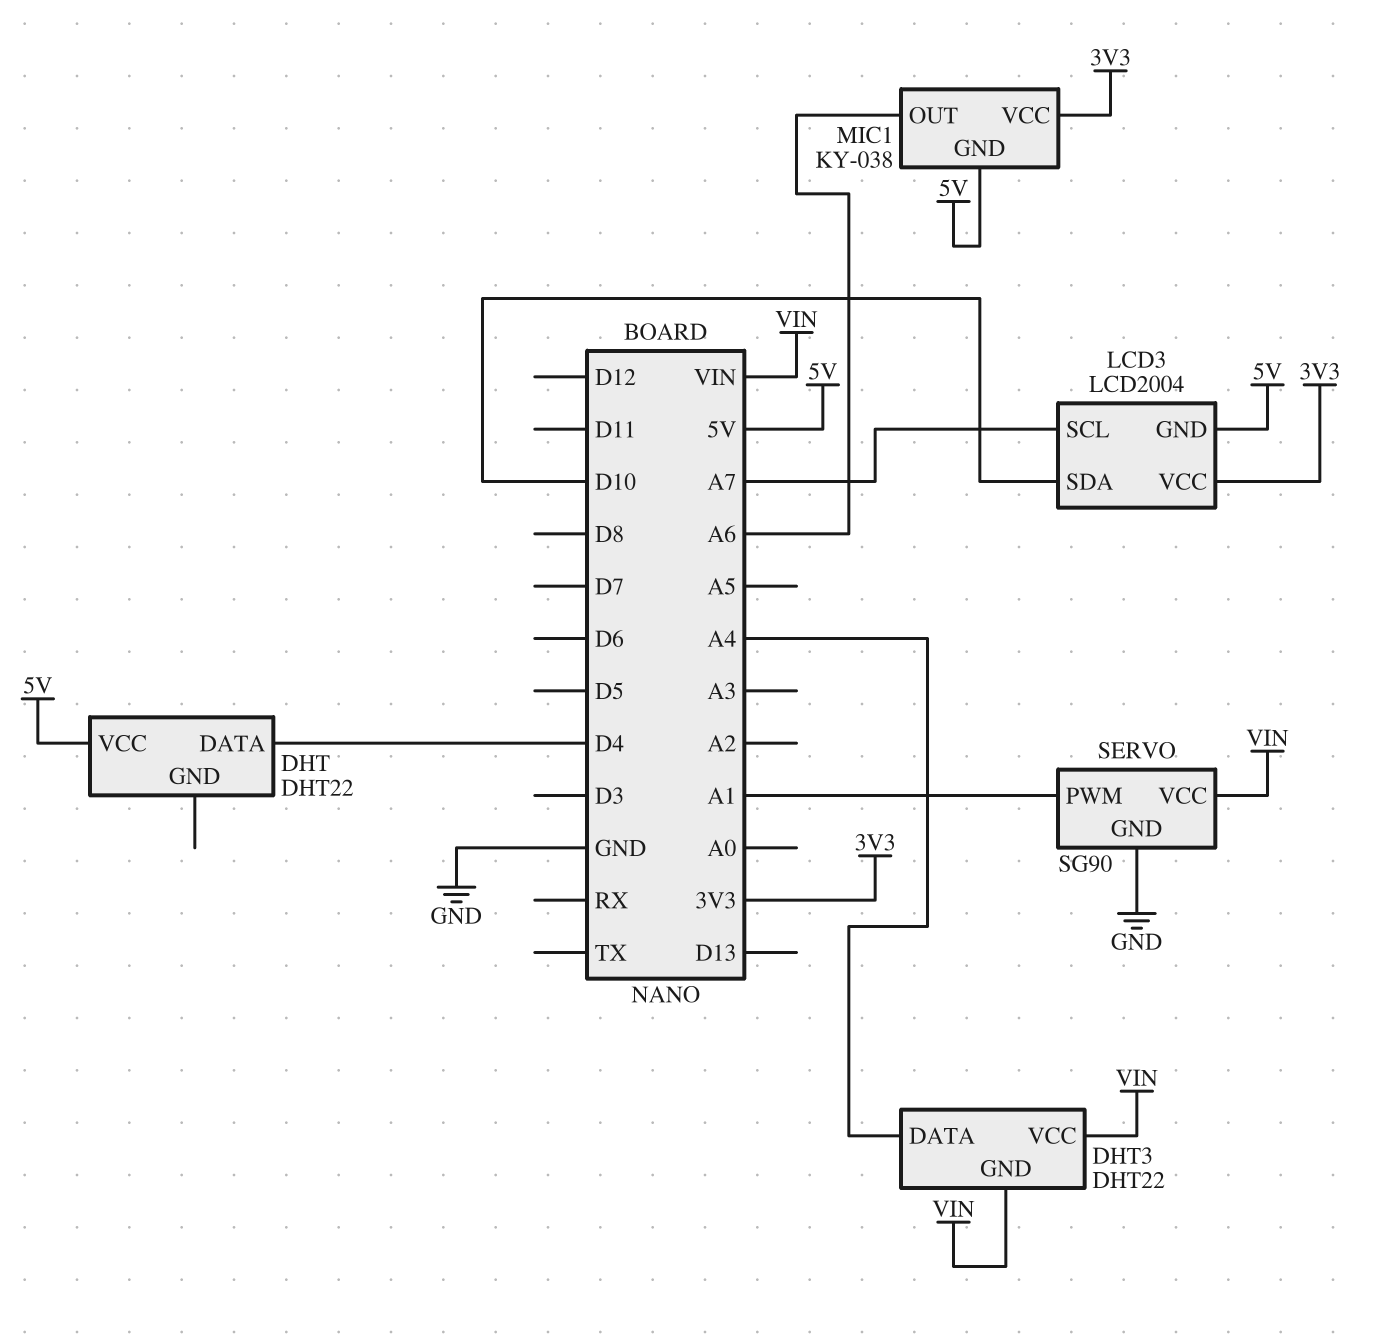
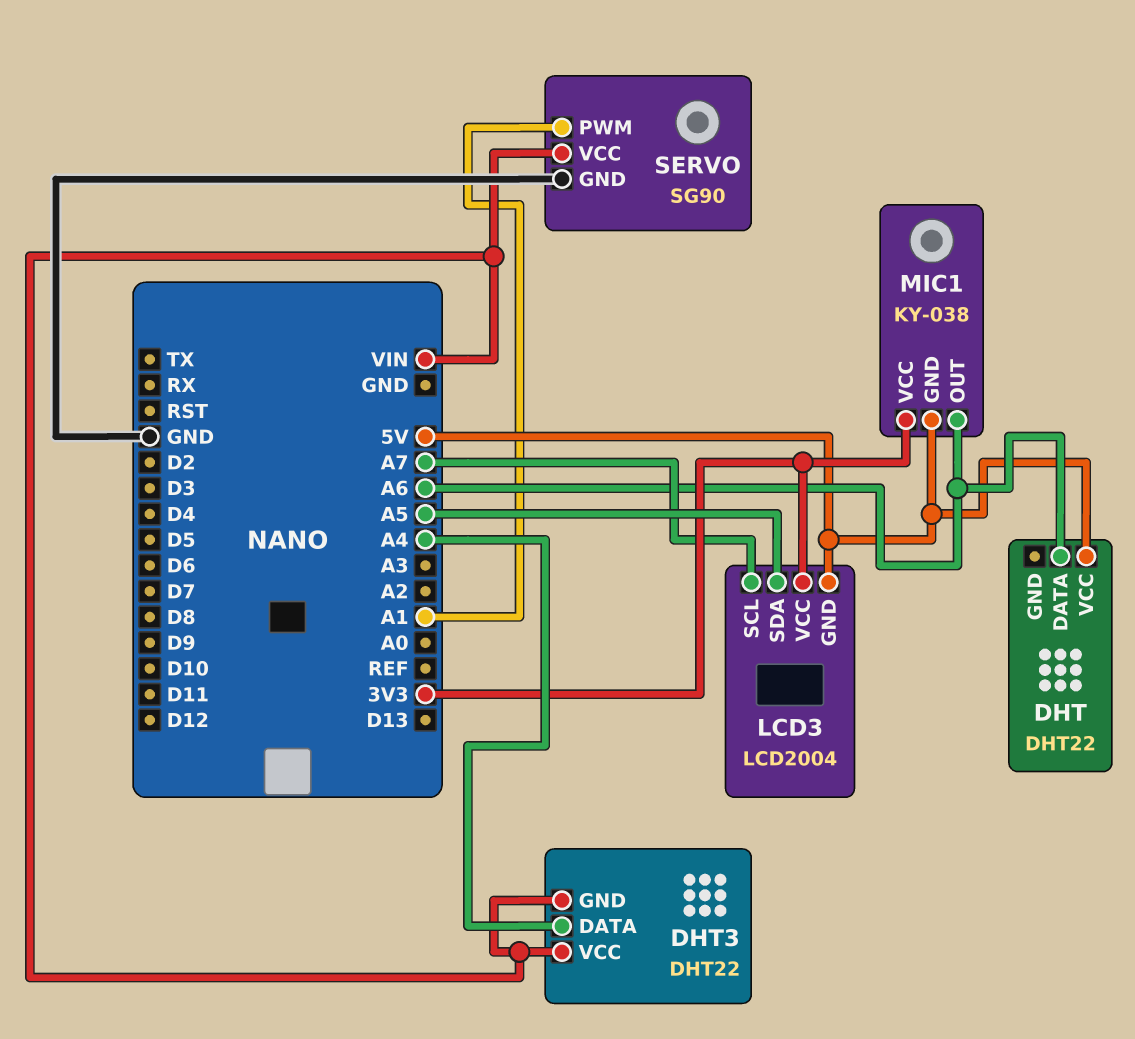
DHT pin DATA: D4 -> A6
LCD3 pin SDA: D10 -> A5

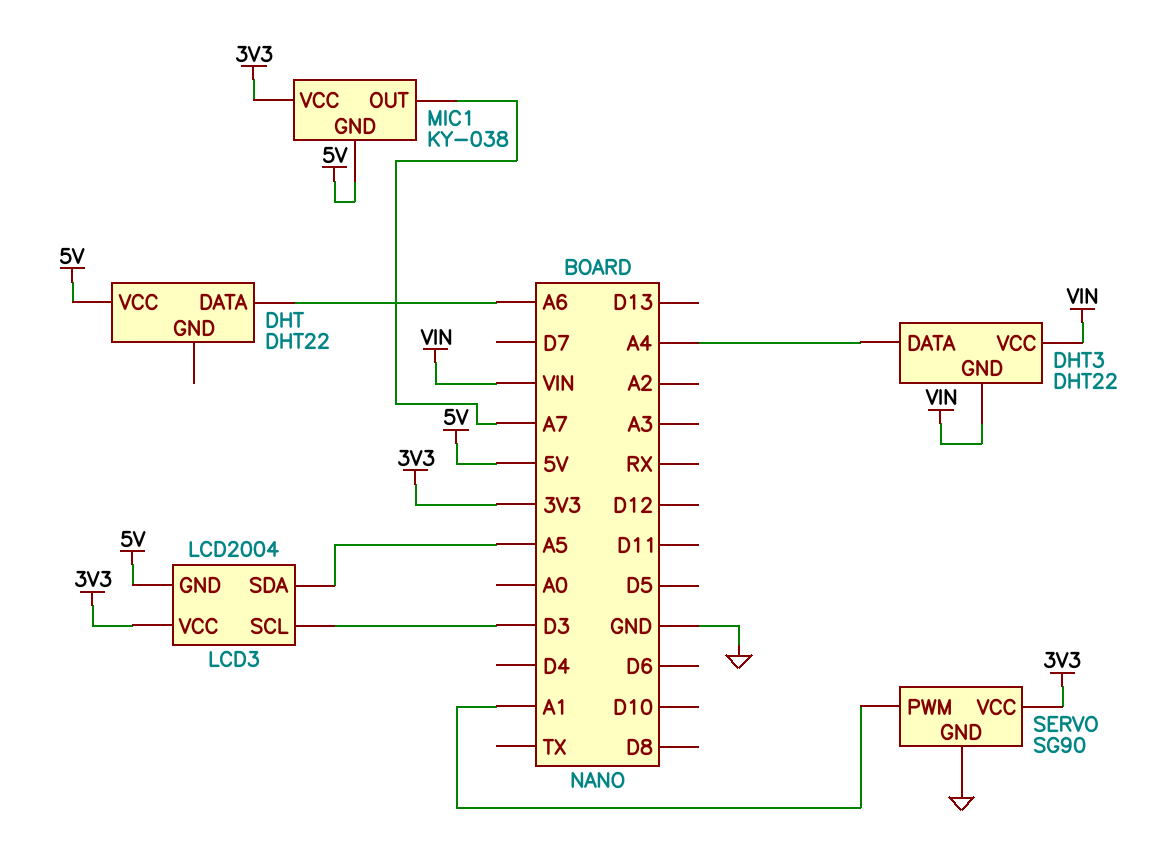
LCD3 pin SCL: A7 -> D3
MIC1 pin OUT: A6 -> A7
SERVO pin VCC: VIN -> 3V3

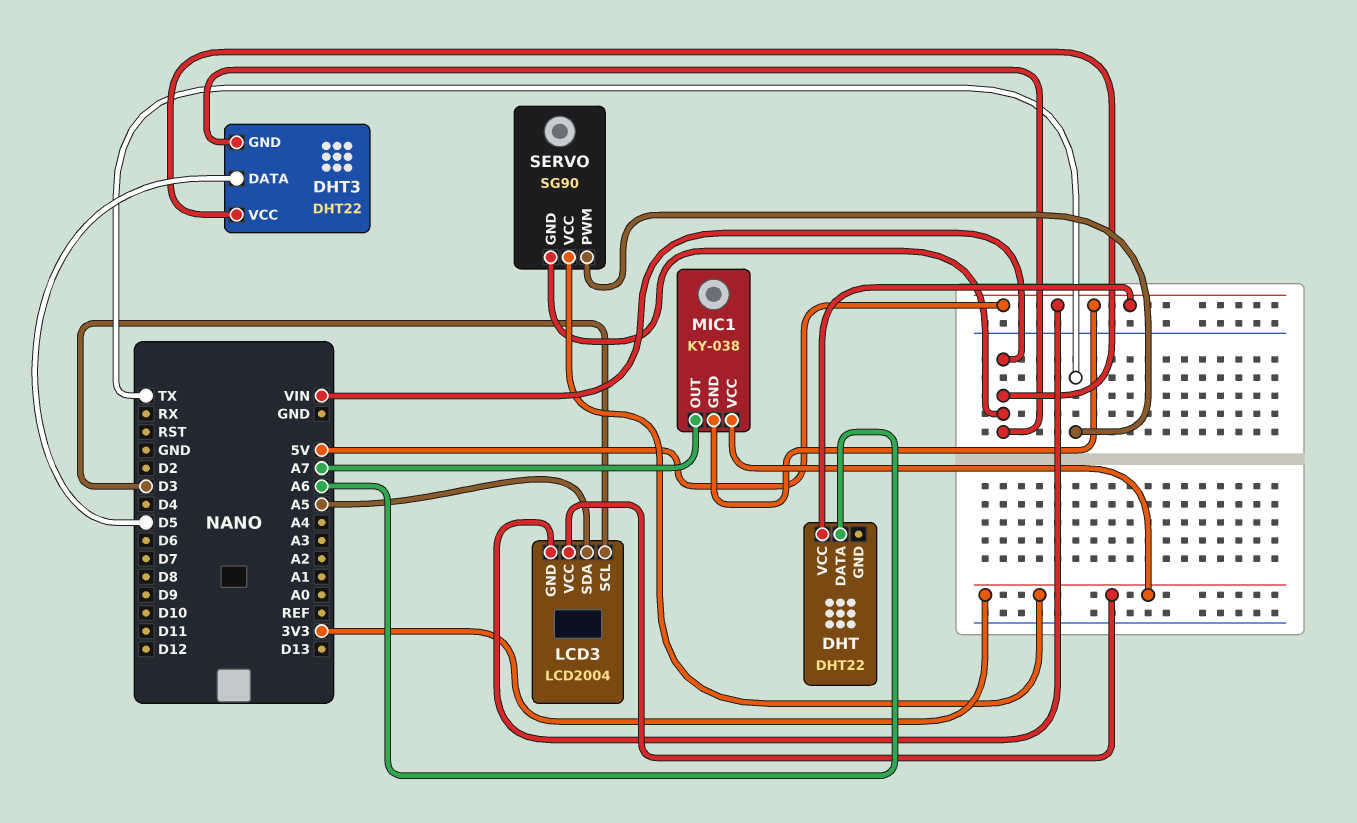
DHT3 pin DATA: A4 -> D5
SERVO pin GND: GND -> VIN
SERVO pin PWM: A1 -> TX

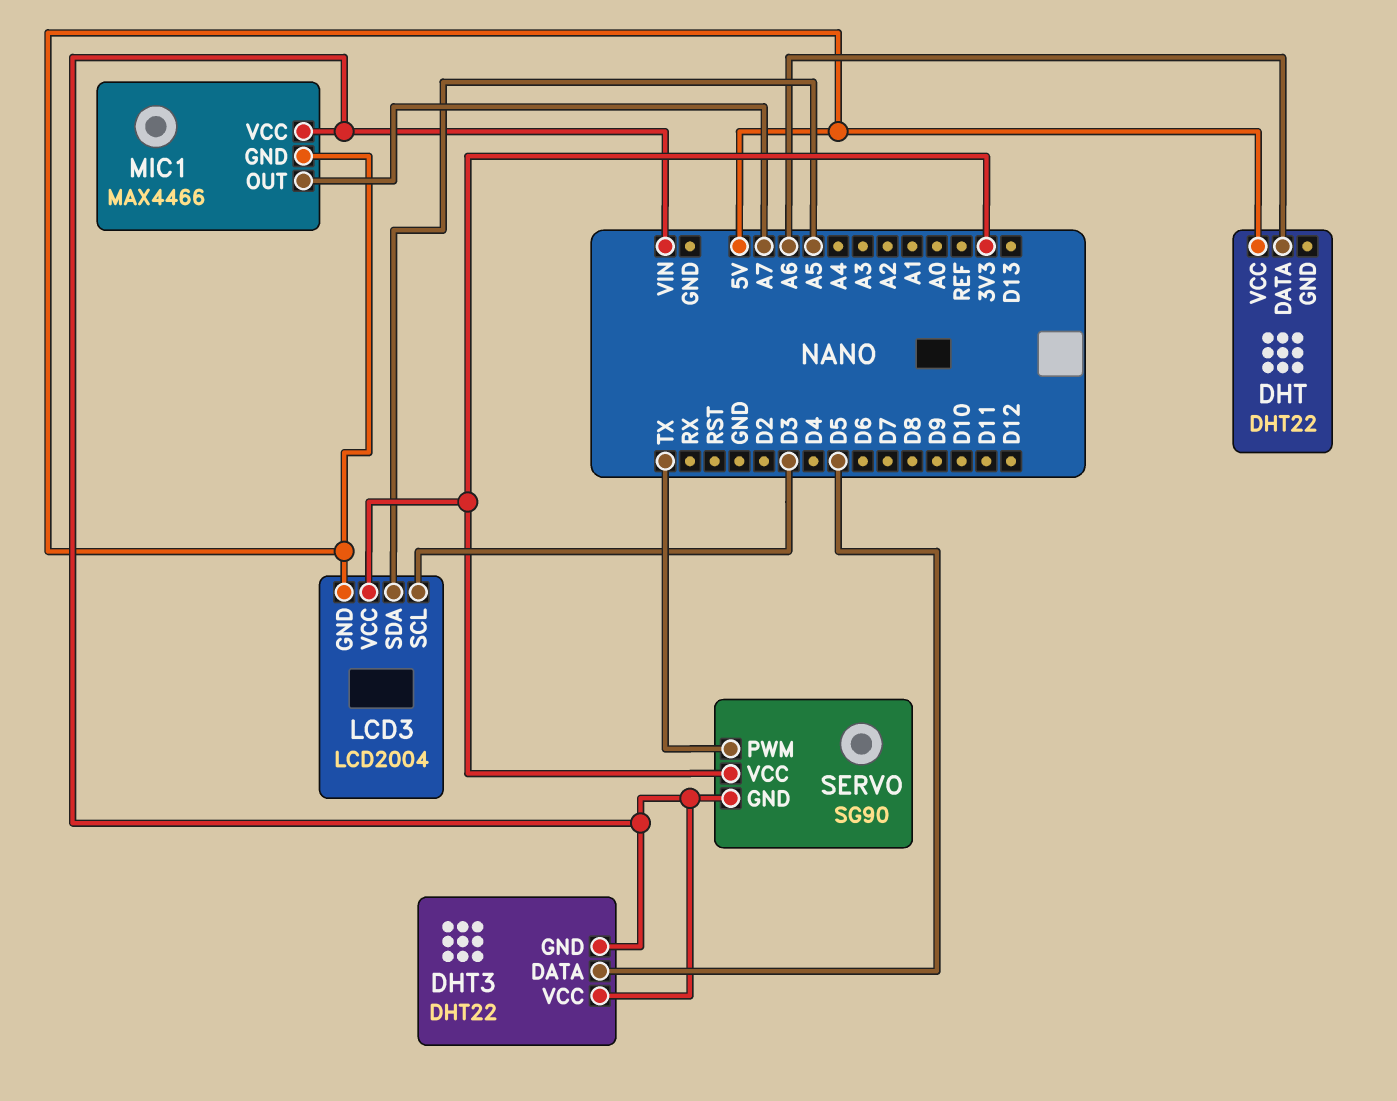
MIC1: KY-038 -> MAX4466
MIC1 pin VCC: 3V3 -> VIN

